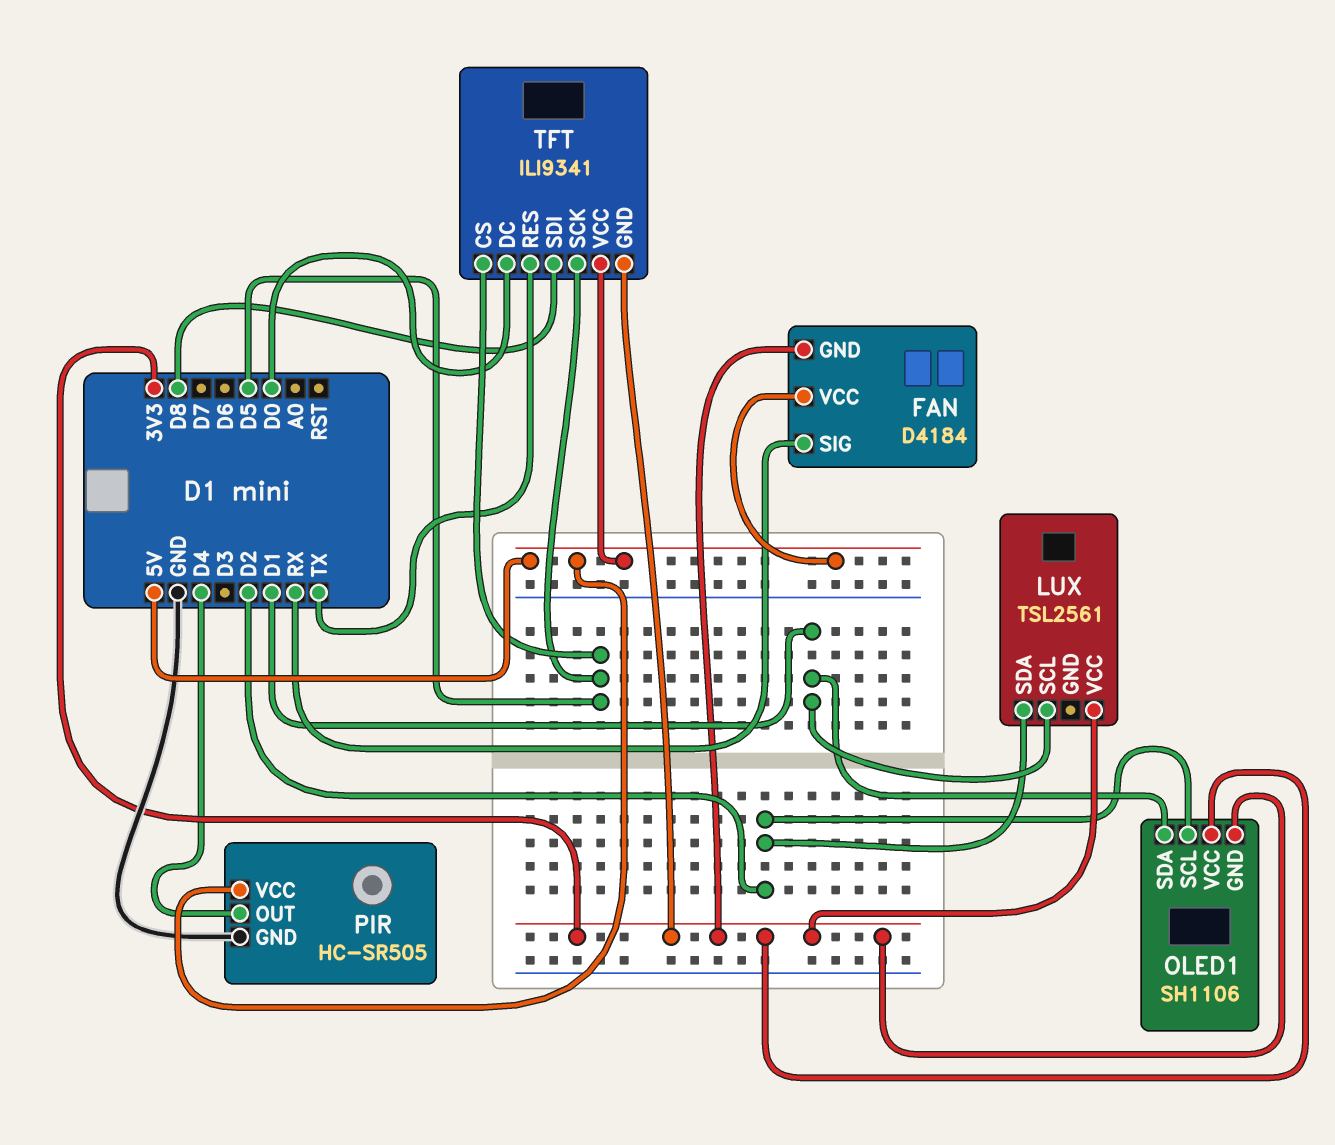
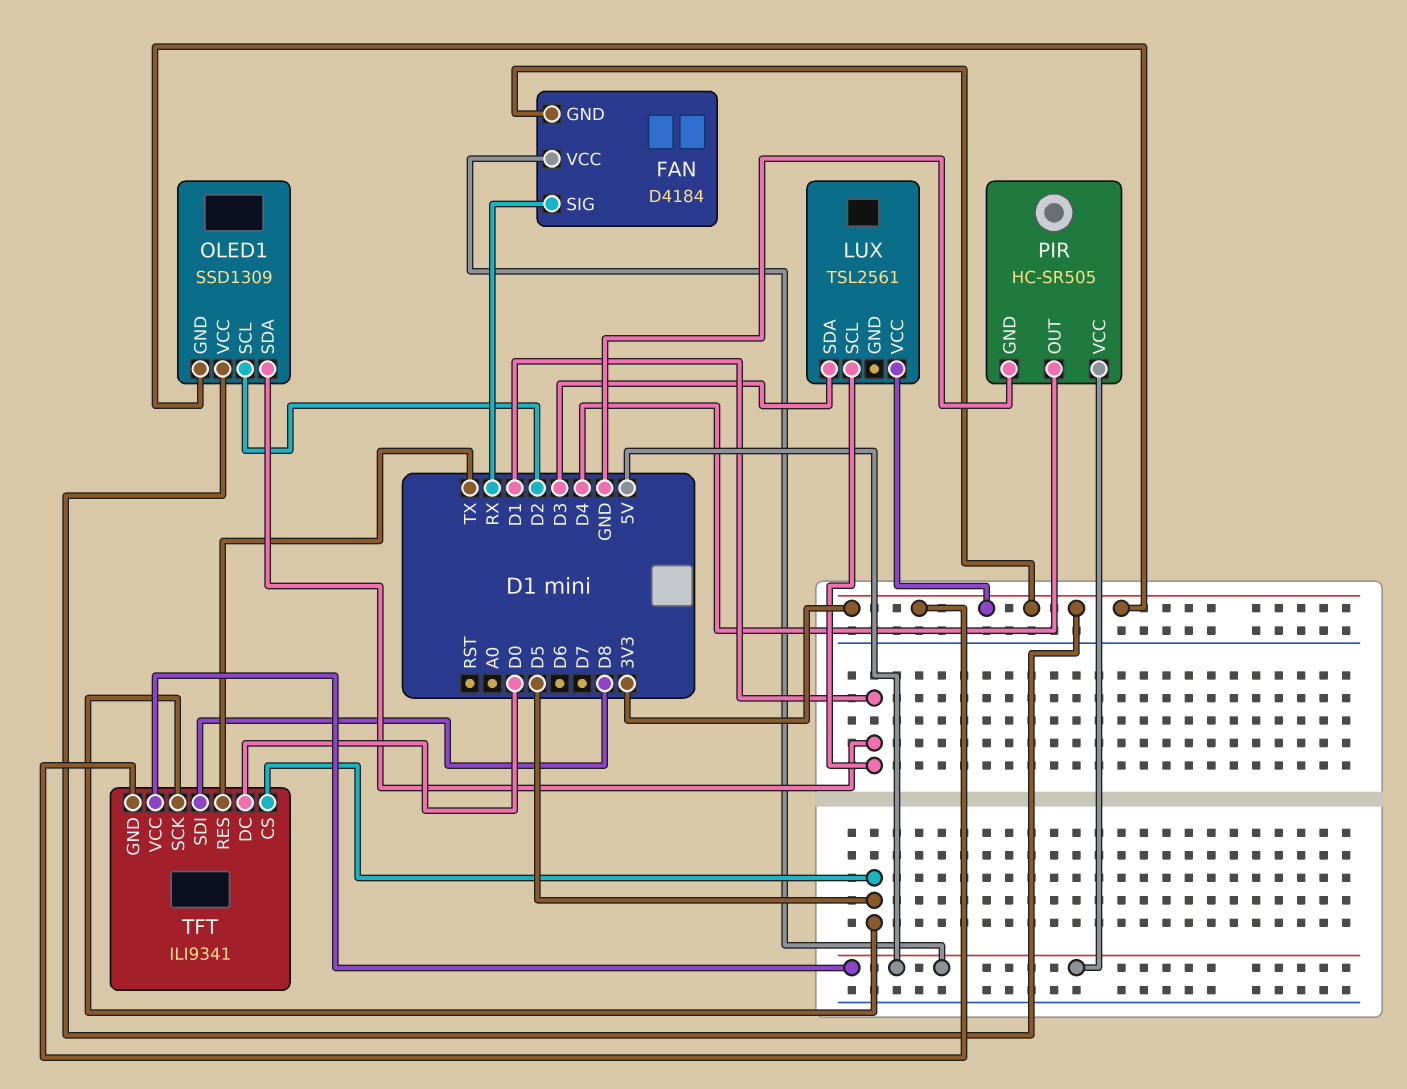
LUX pin SDA: D2 -> D3
OLED1: SH1106 -> SSD1309

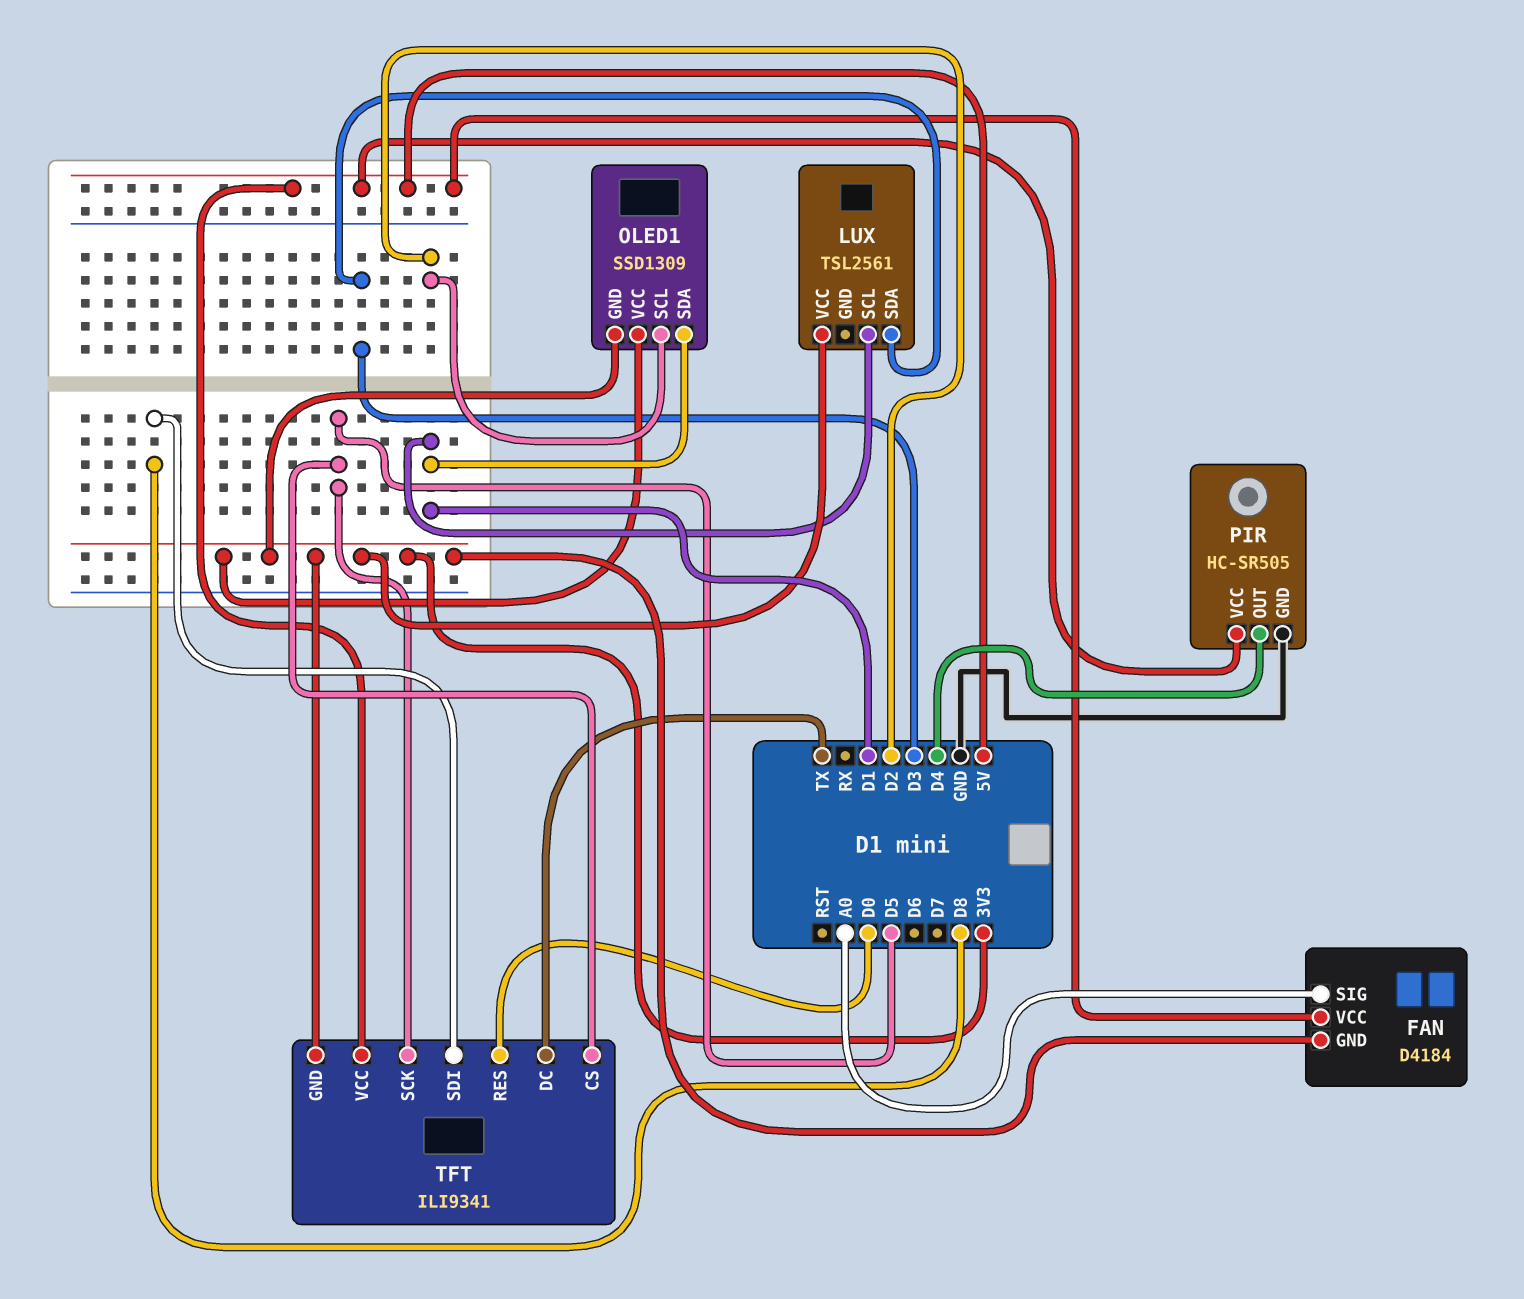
FAN pin SIG: RX -> A0
TFT pin DC: D0 -> TX
TFT pin RES: TX -> D0

